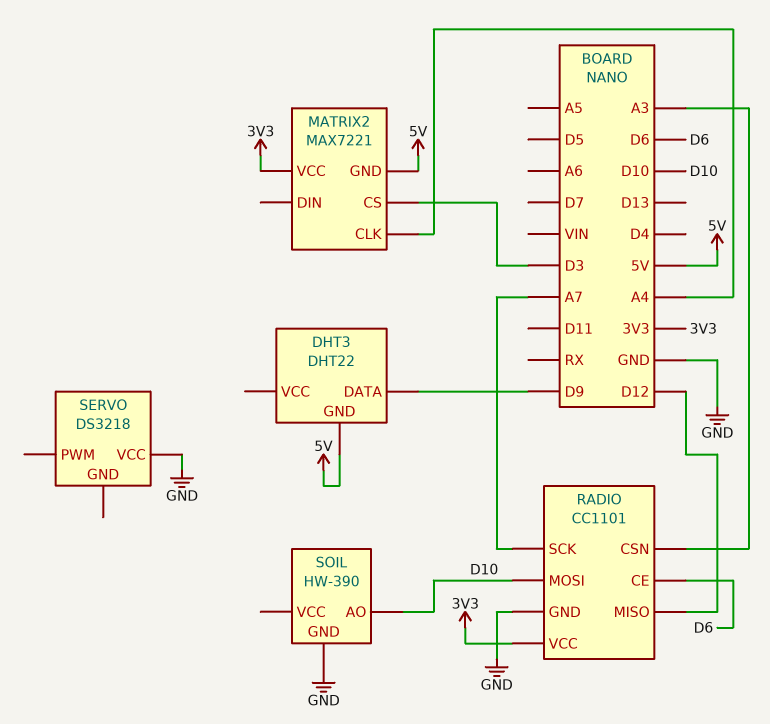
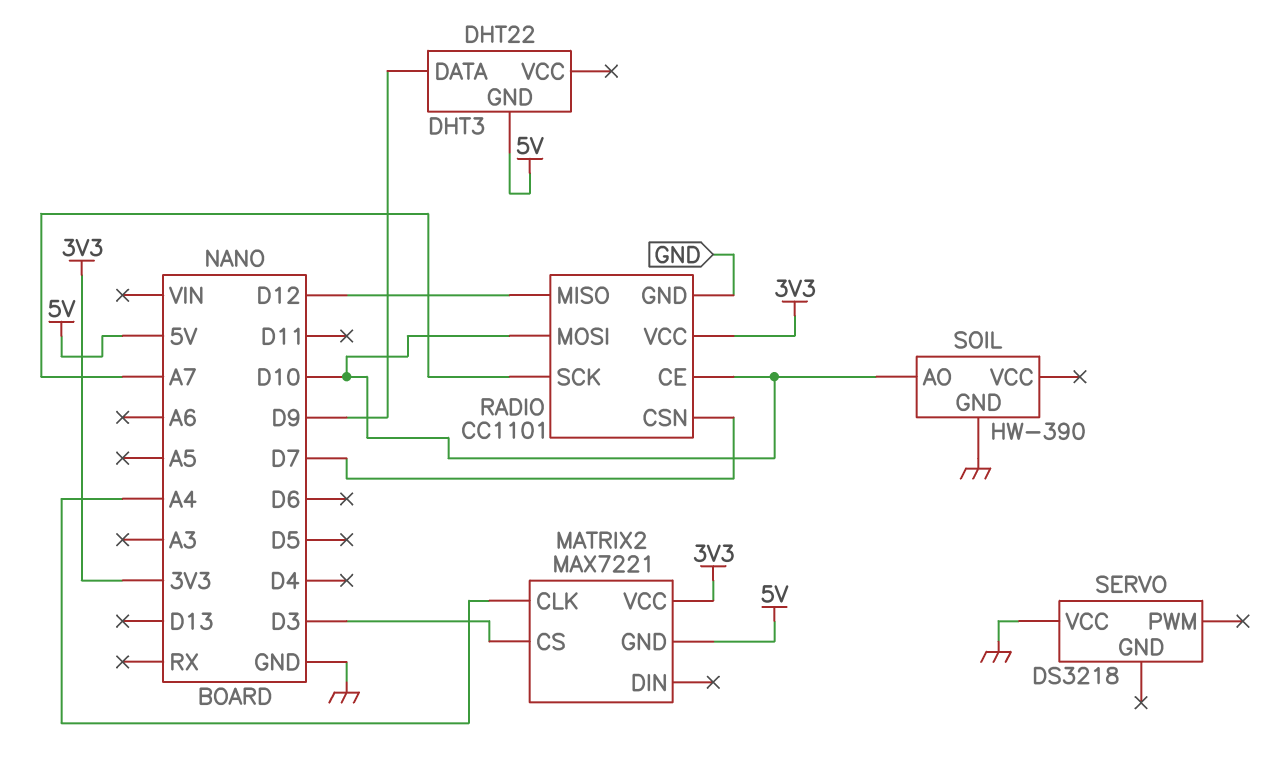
RADIO pin CE: D6 -> D10
RADIO pin CSN: A3 -> D7

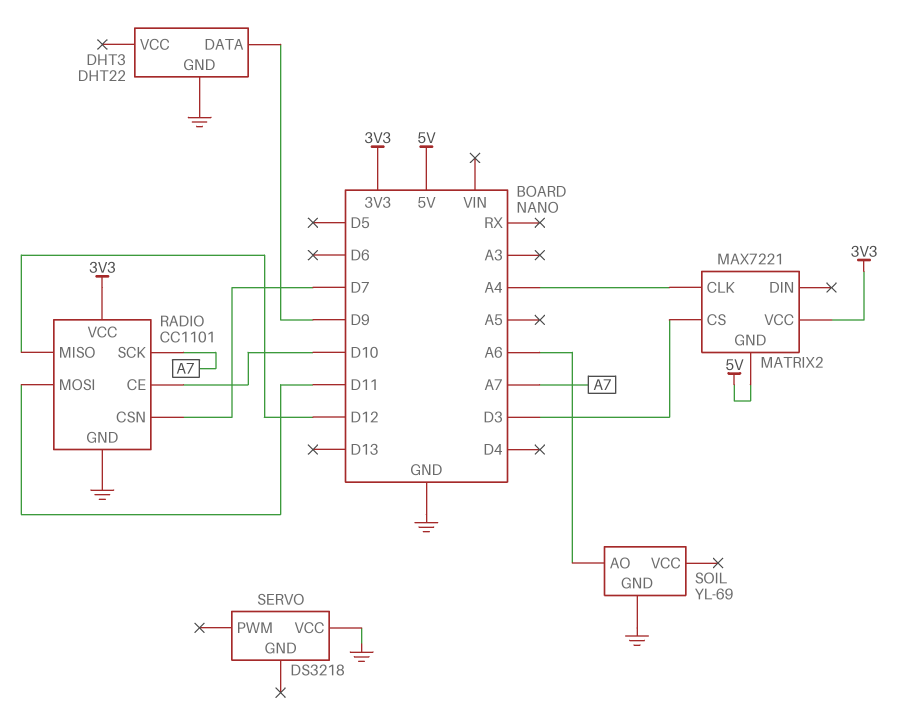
DHT3 pin GND: 5V -> GND
RADIO pin MOSI: D10 -> D11
SOIL: HW-390 -> YL-69
SOIL pin AO: D10 -> A6

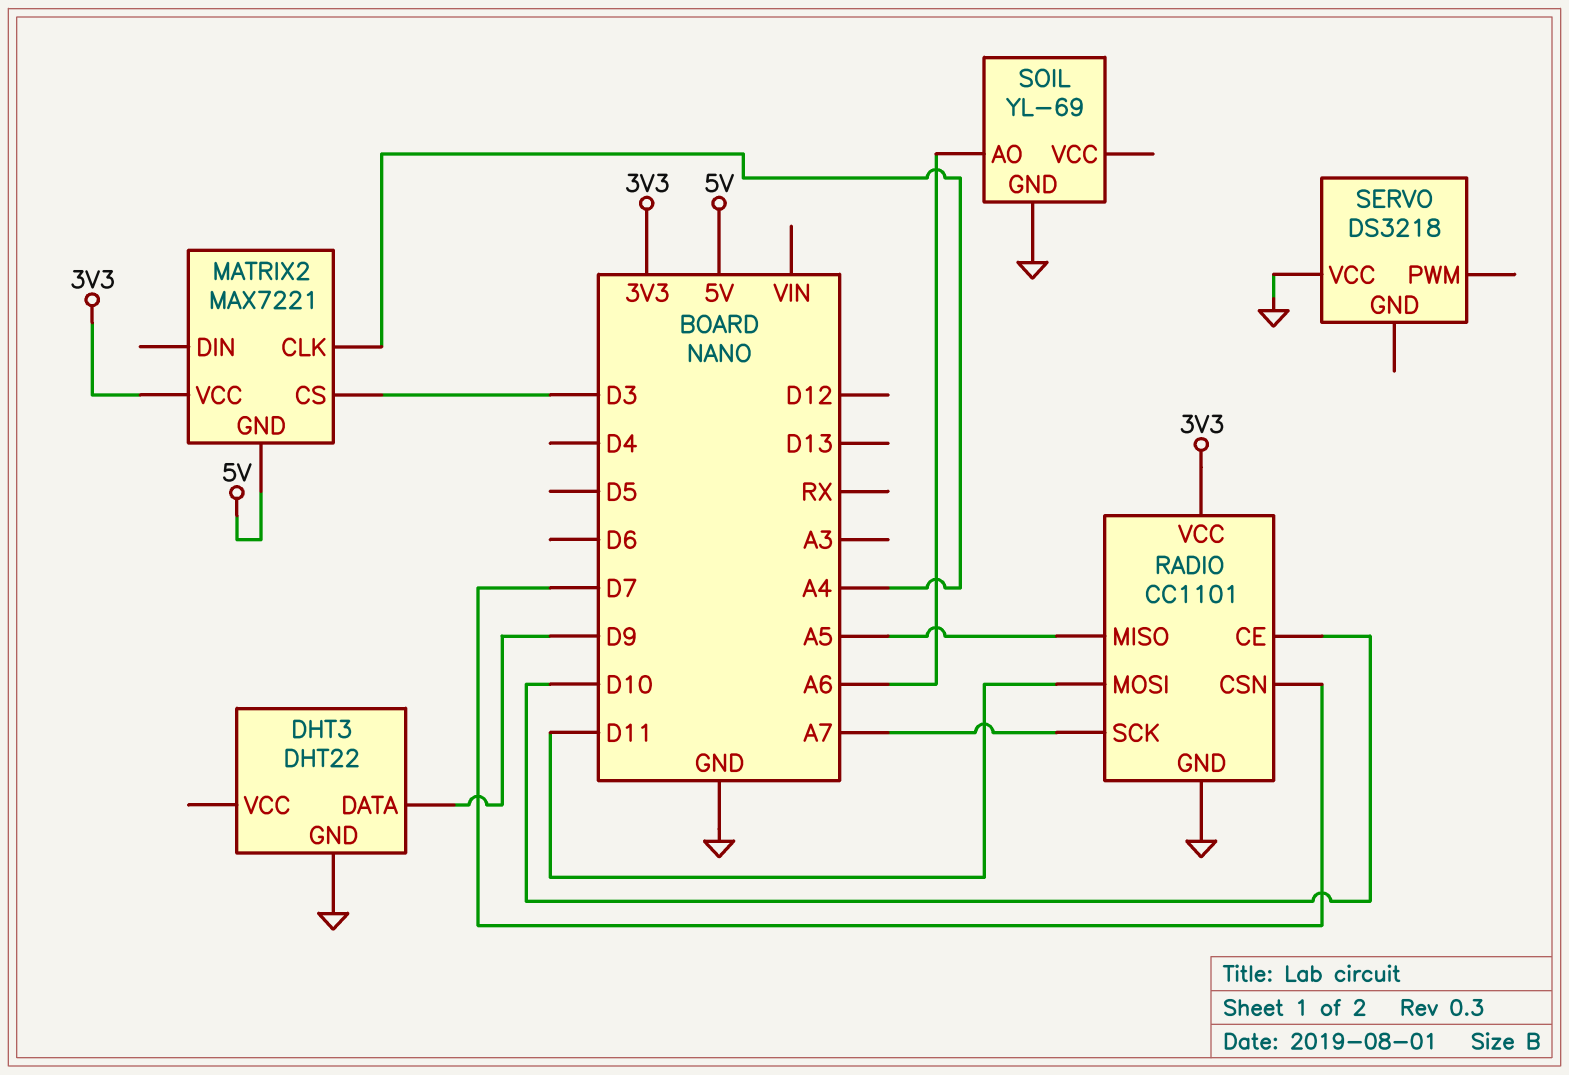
RADIO pin MISO: D12 -> A5

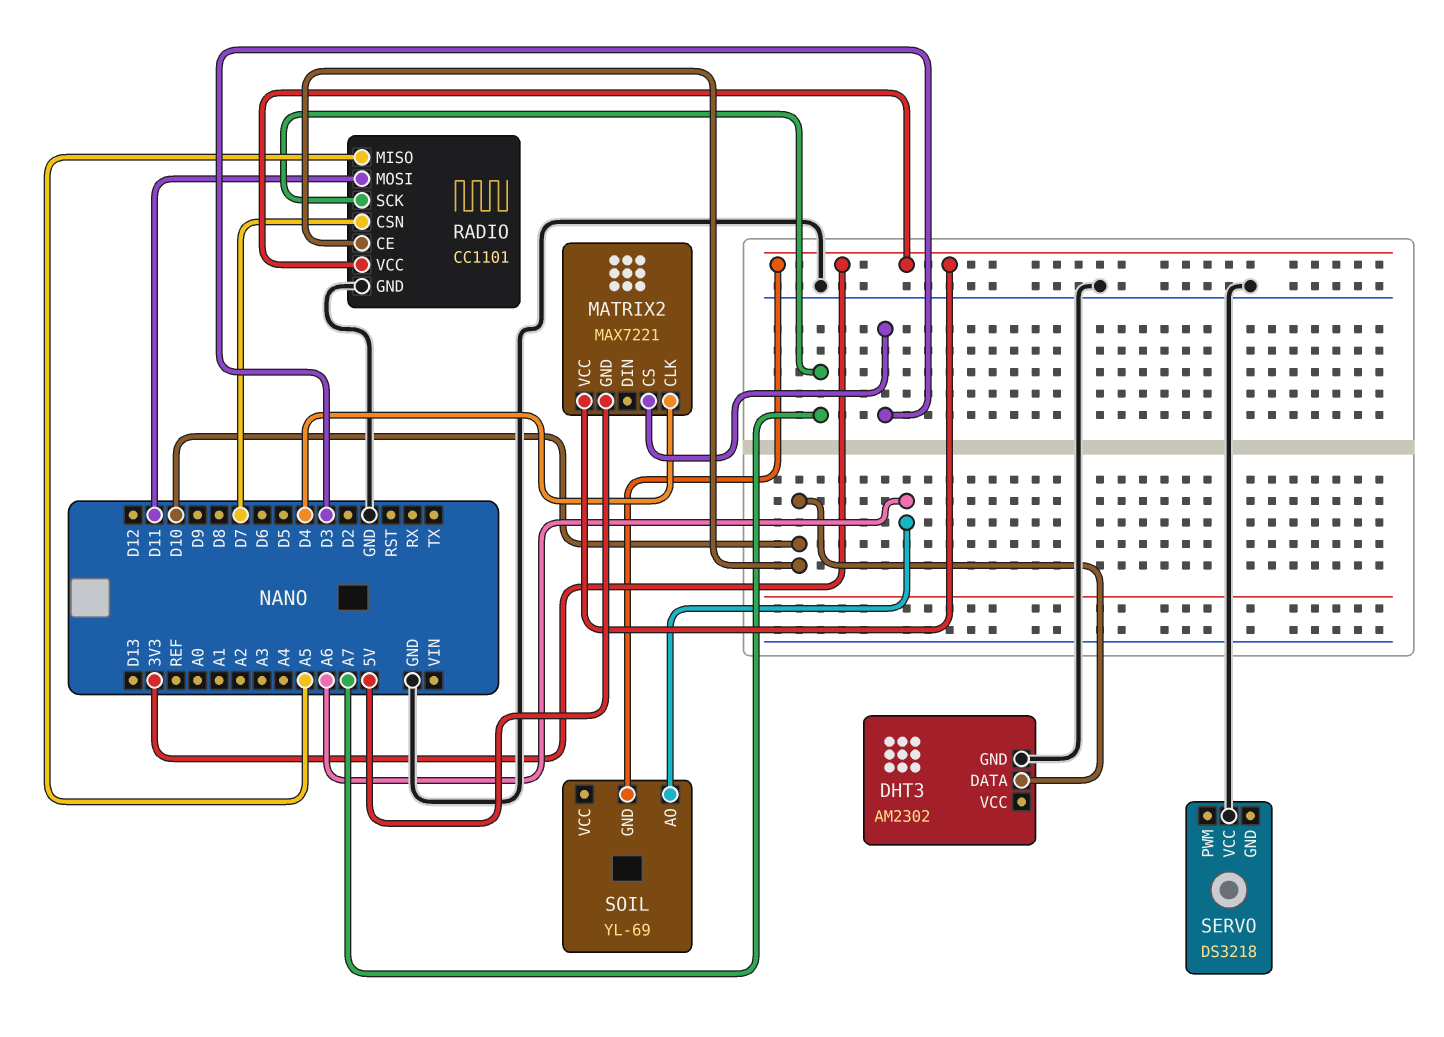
DHT3: DHT22 -> AM2302
DHT3 pin DATA: D9 -> D10
MATRIX2 pin CLK: A4 -> D4
SOIL pin GND: GND -> 3V3

